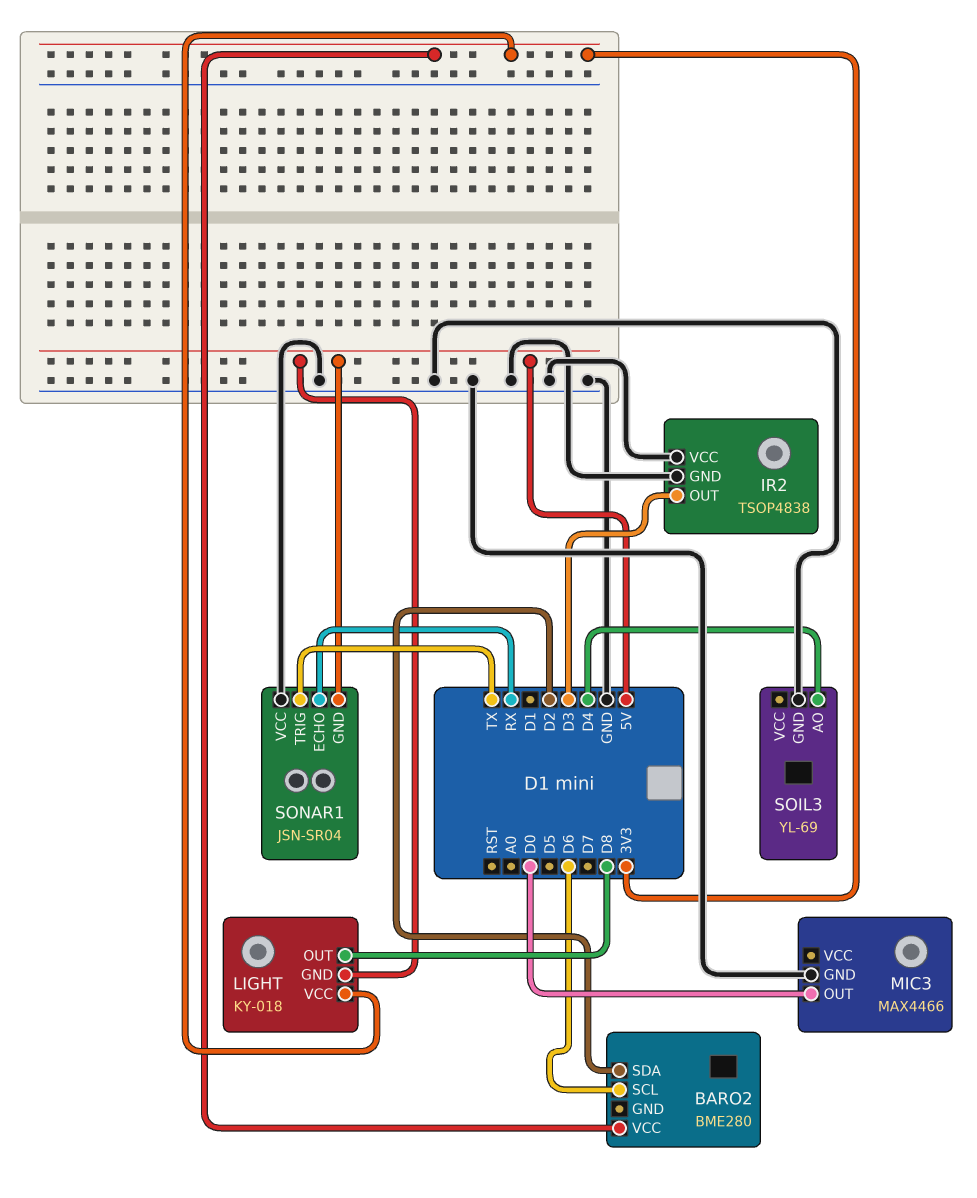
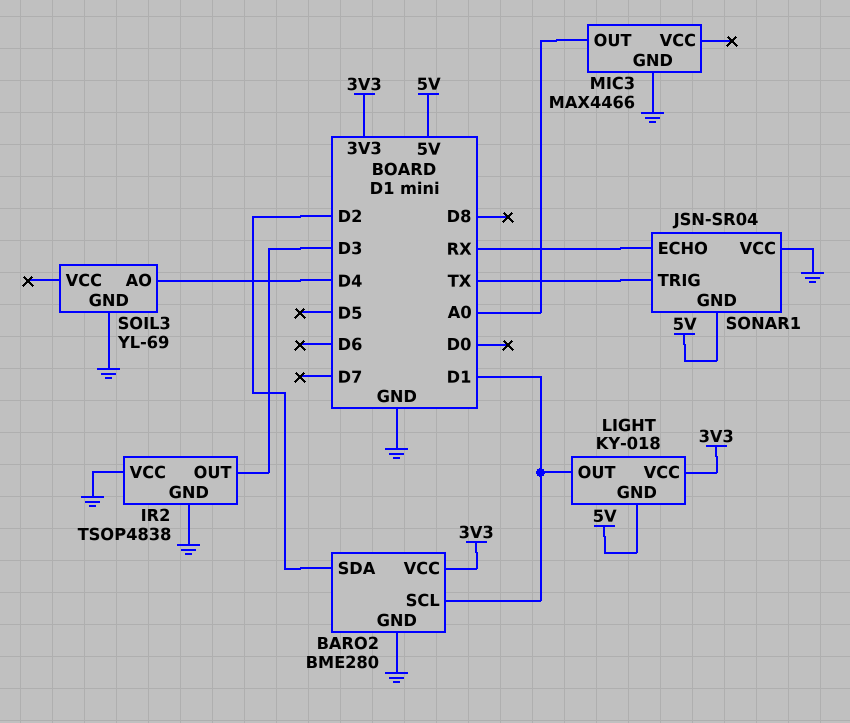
BARO2 pin GND: none -> GND
BARO2 pin SCL: D6 -> D1
LIGHT pin OUT: D8 -> D1
MIC3 pin OUT: D0 -> A0

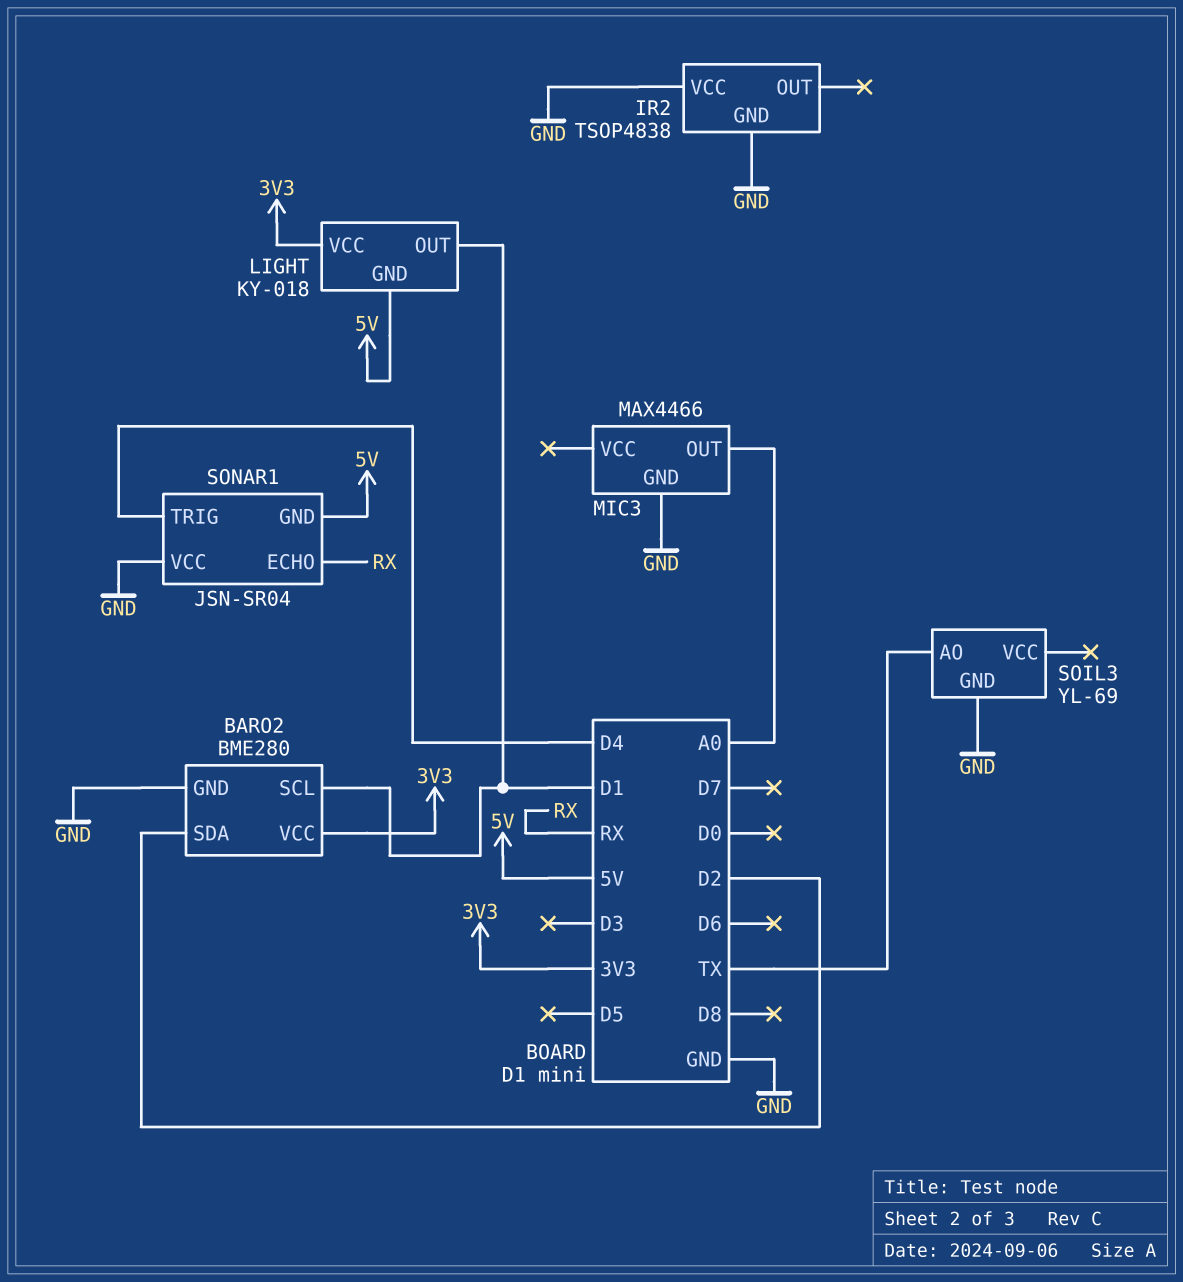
IR2 pin OUT: D3 -> none
SOIL3 pin AO: D4 -> TX
SONAR1 pin TRIG: TX -> D4

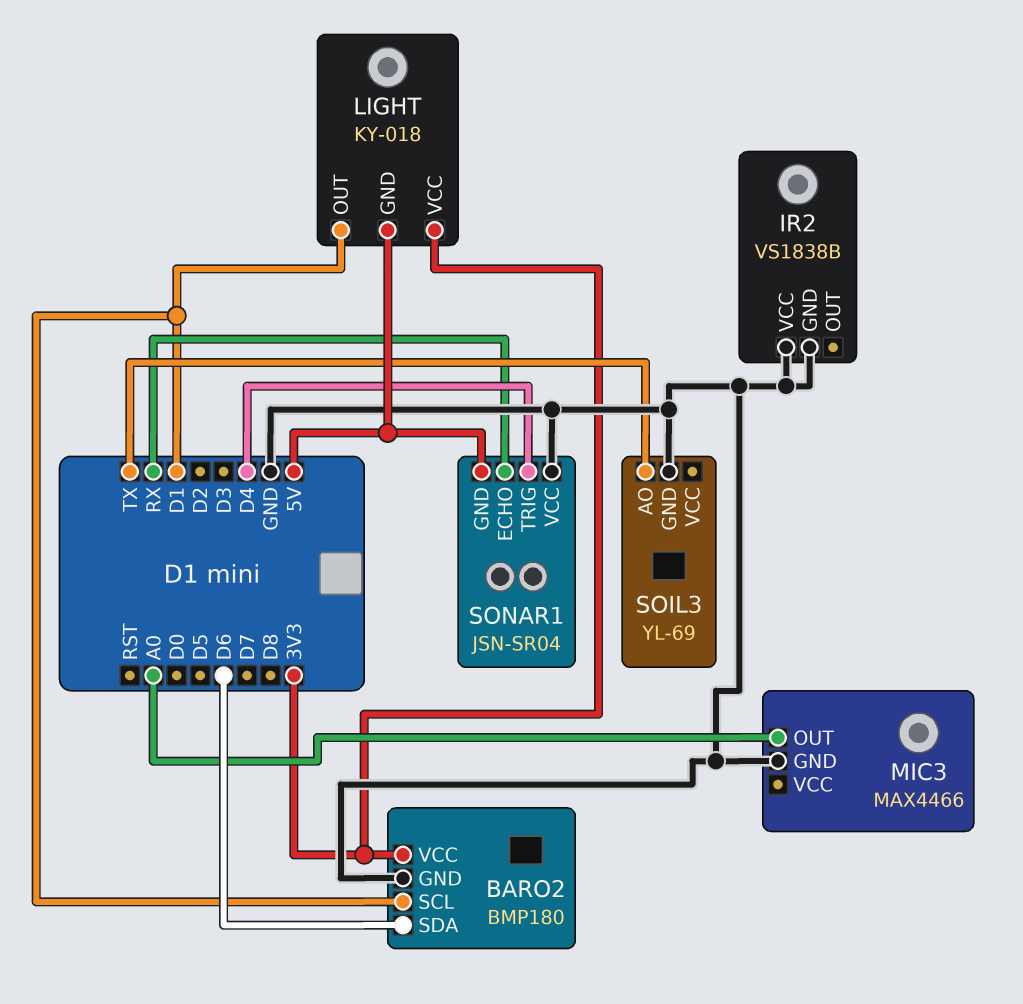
BARO2: BME280 -> BMP180
BARO2 pin SDA: D2 -> D6
IR2: TSOP4838 -> VS1838B

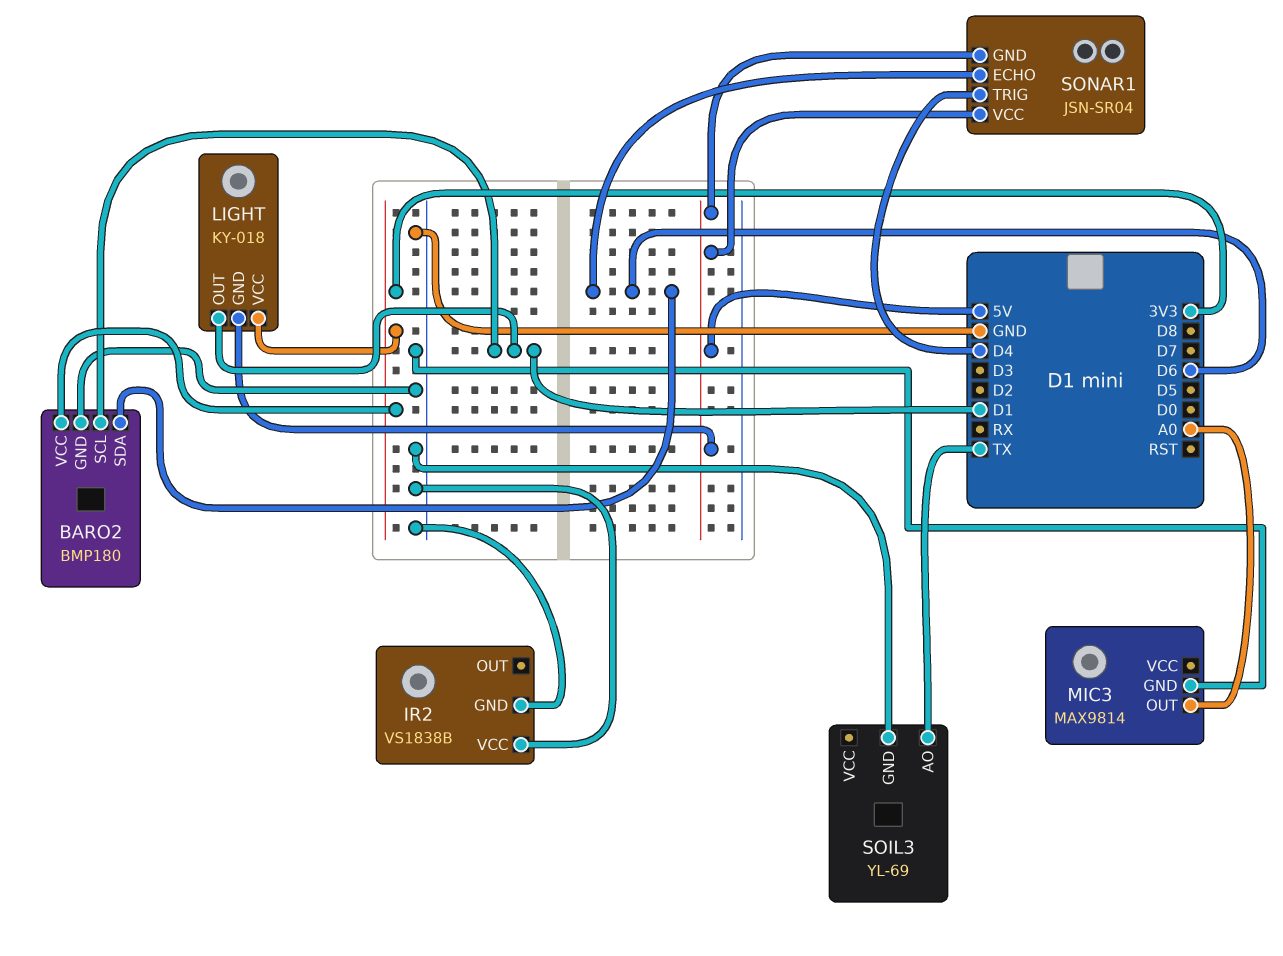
MIC3: MAX4466 -> MAX9814
SONAR1 pin ECHO: RX -> D6
SONAR1 pin VCC: GND -> 5V

